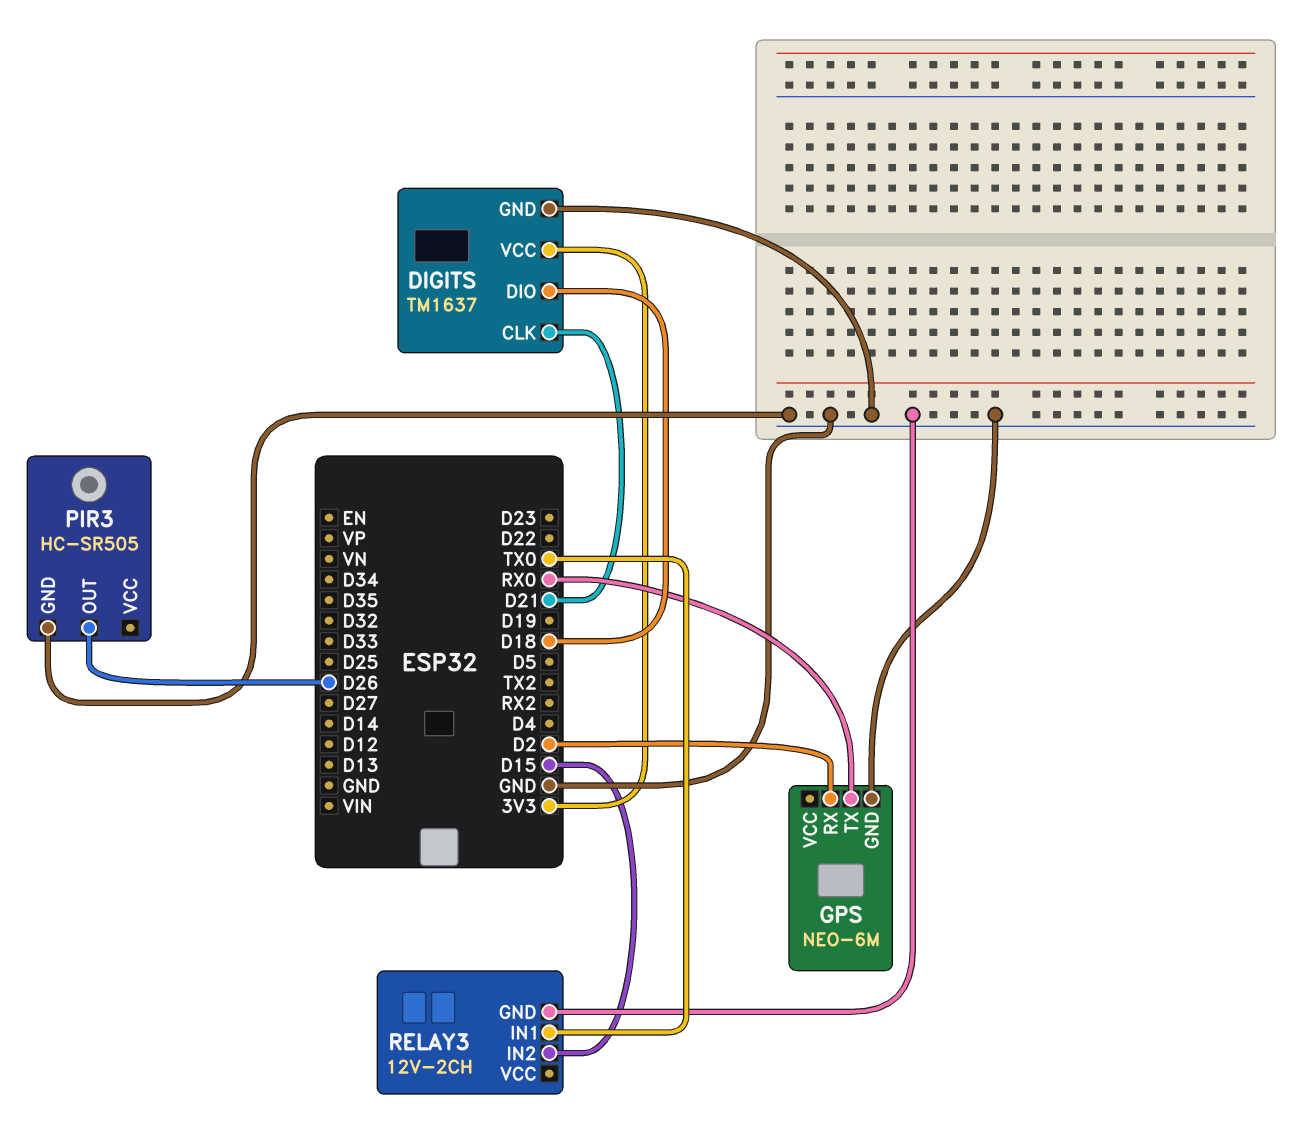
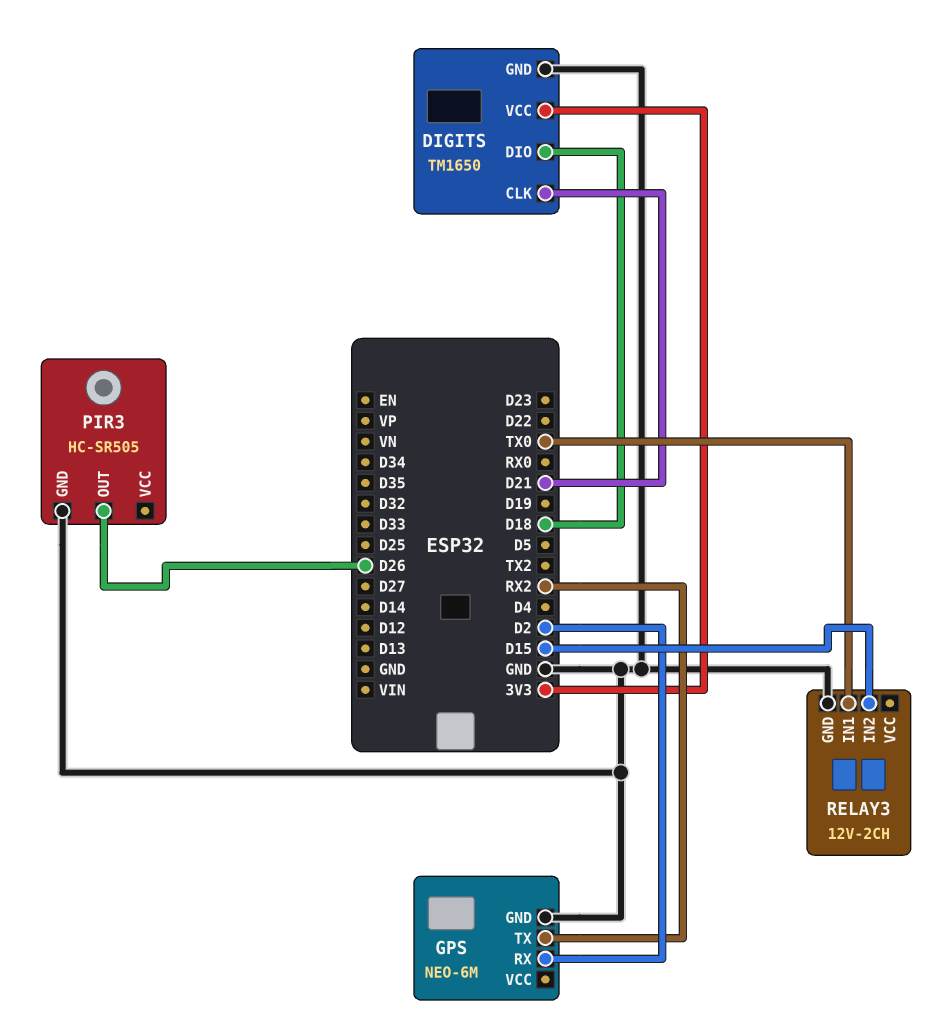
DIGITS: TM1637 -> TM1650
GPS pin TX: RX0 -> RX2

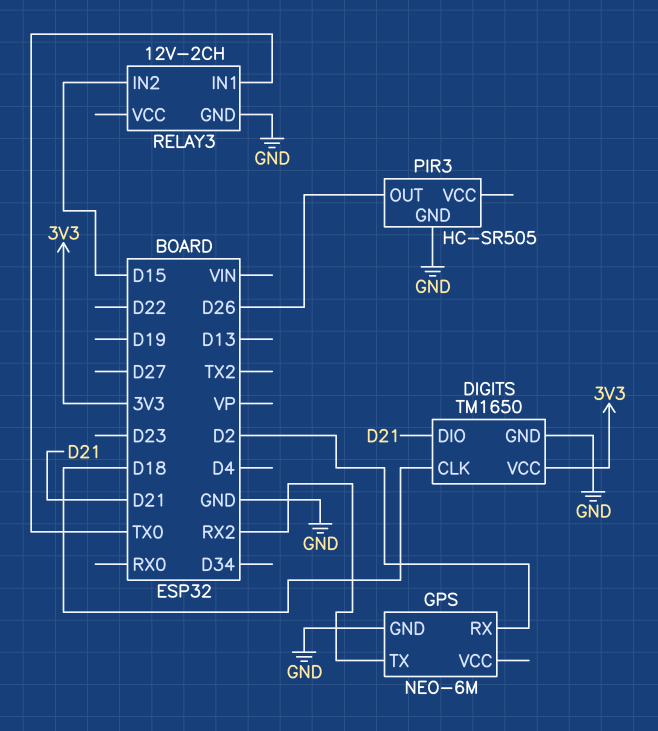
DIGITS pin CLK: D21 -> D18
DIGITS pin DIO: D18 -> D21

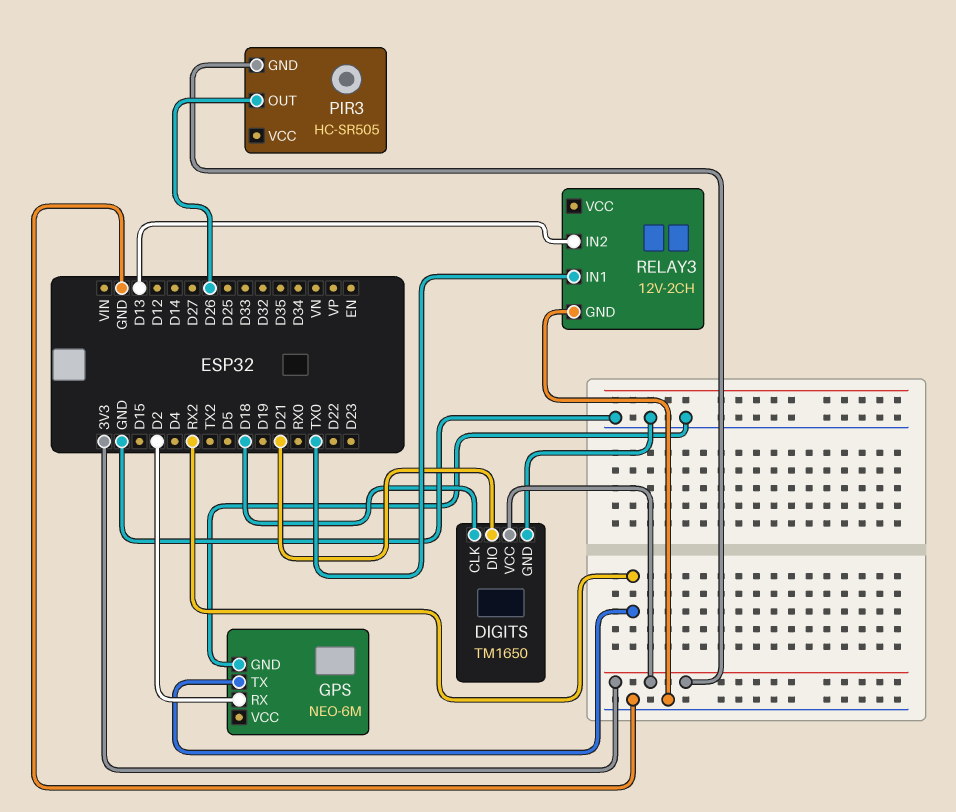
PIR3 pin GND: GND -> 3V3
RELAY3 pin IN2: D15 -> D13

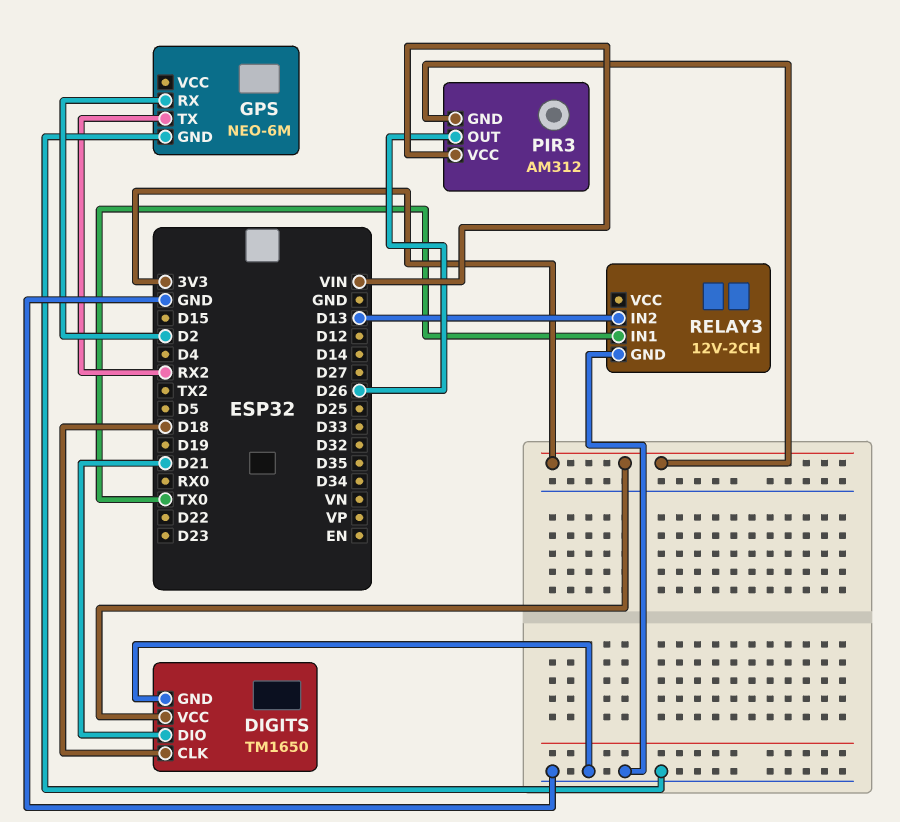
PIR3: HC-SR505 -> AM312
PIR3 pin VCC: none -> VIN

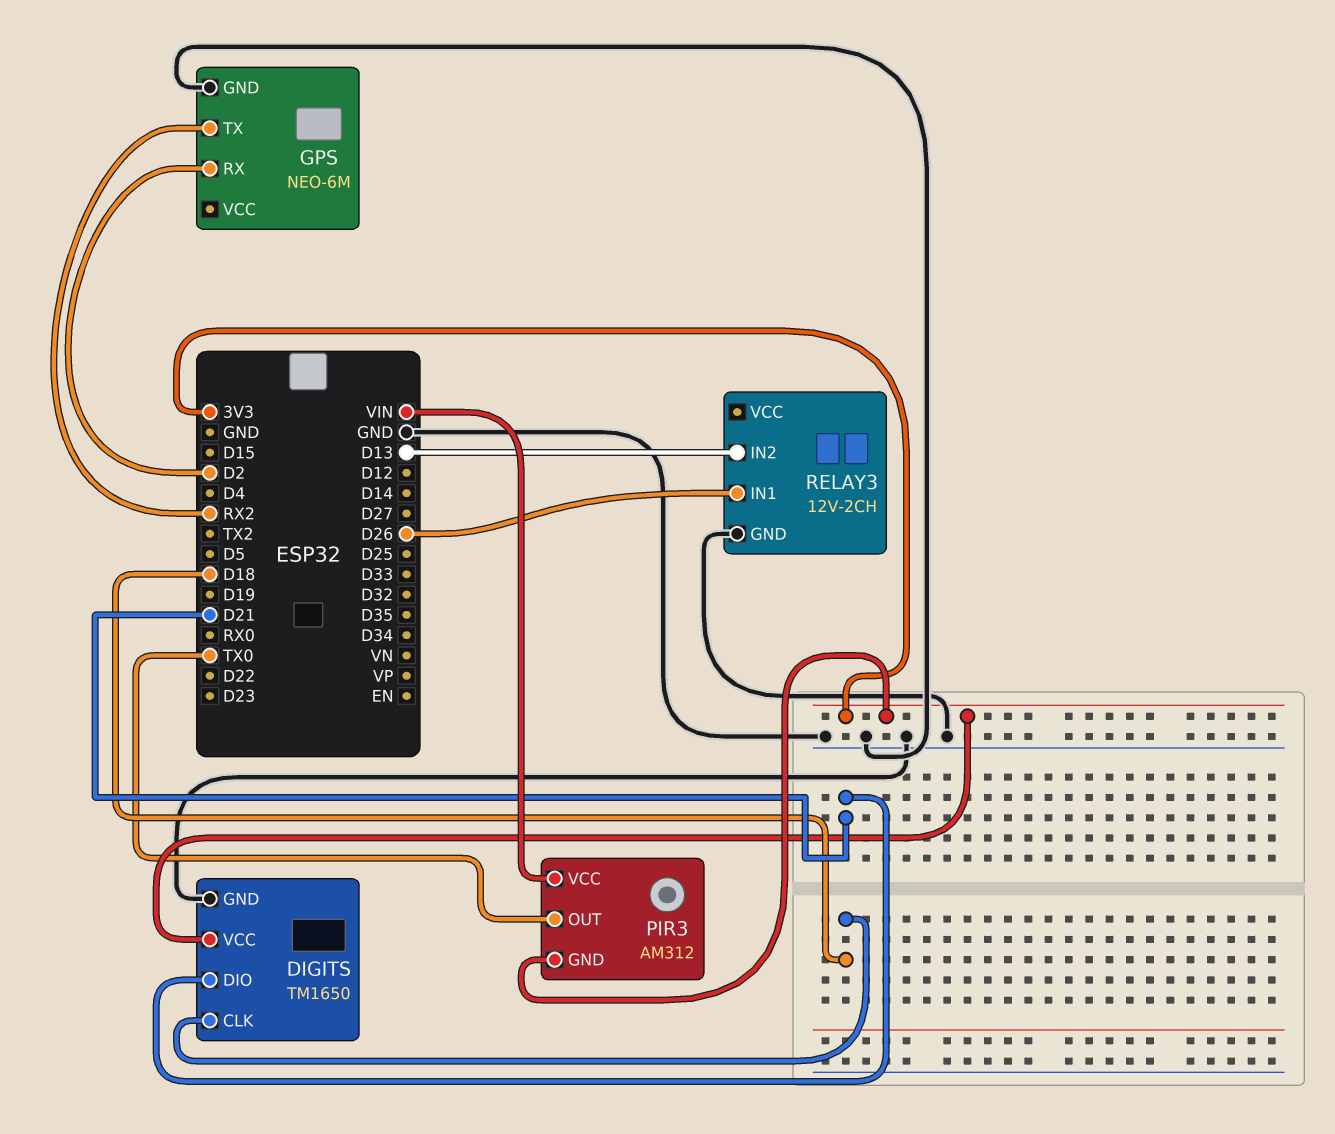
PIR3 pin OUT: D26 -> TX0
RELAY3 pin IN1: TX0 -> D26

